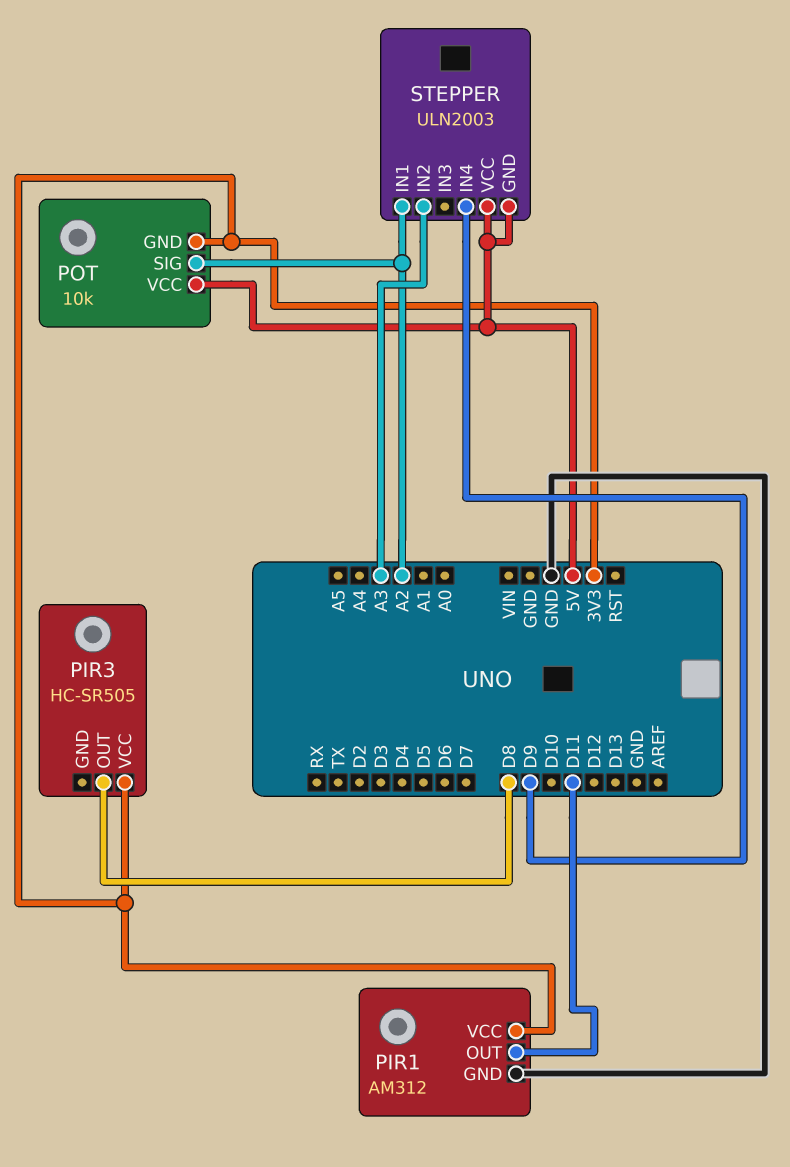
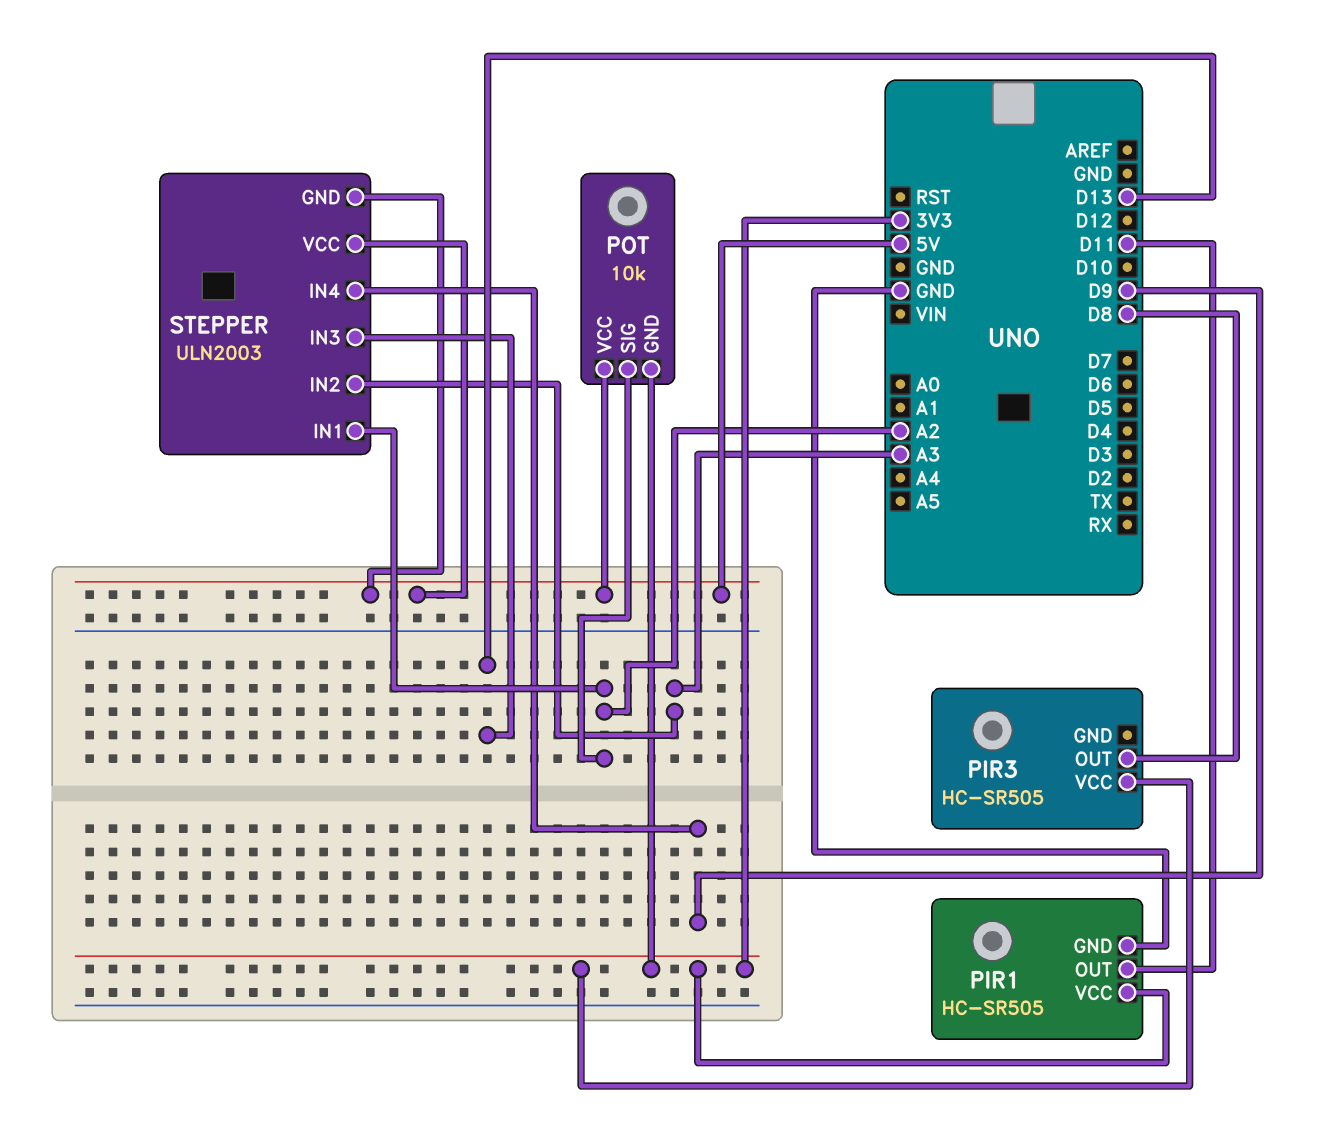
PIR1: AM312 -> HC-SR505
STEPPER pin IN3: none -> D13

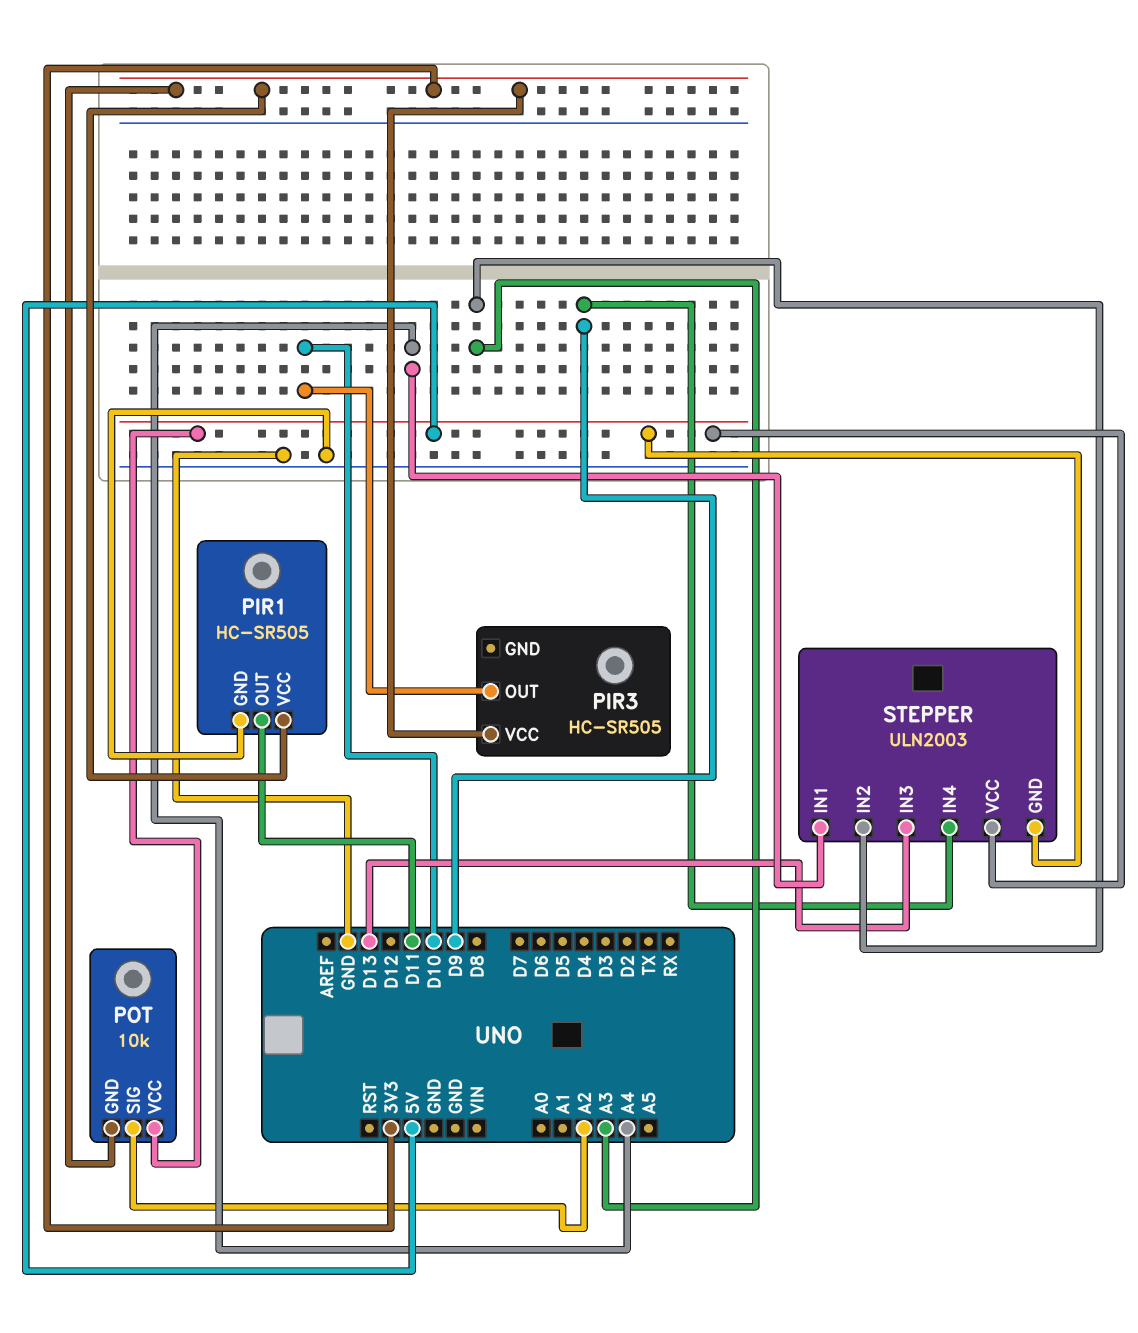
PIR3 pin OUT: D8 -> D10
STEPPER pin IN1: A2 -> A4

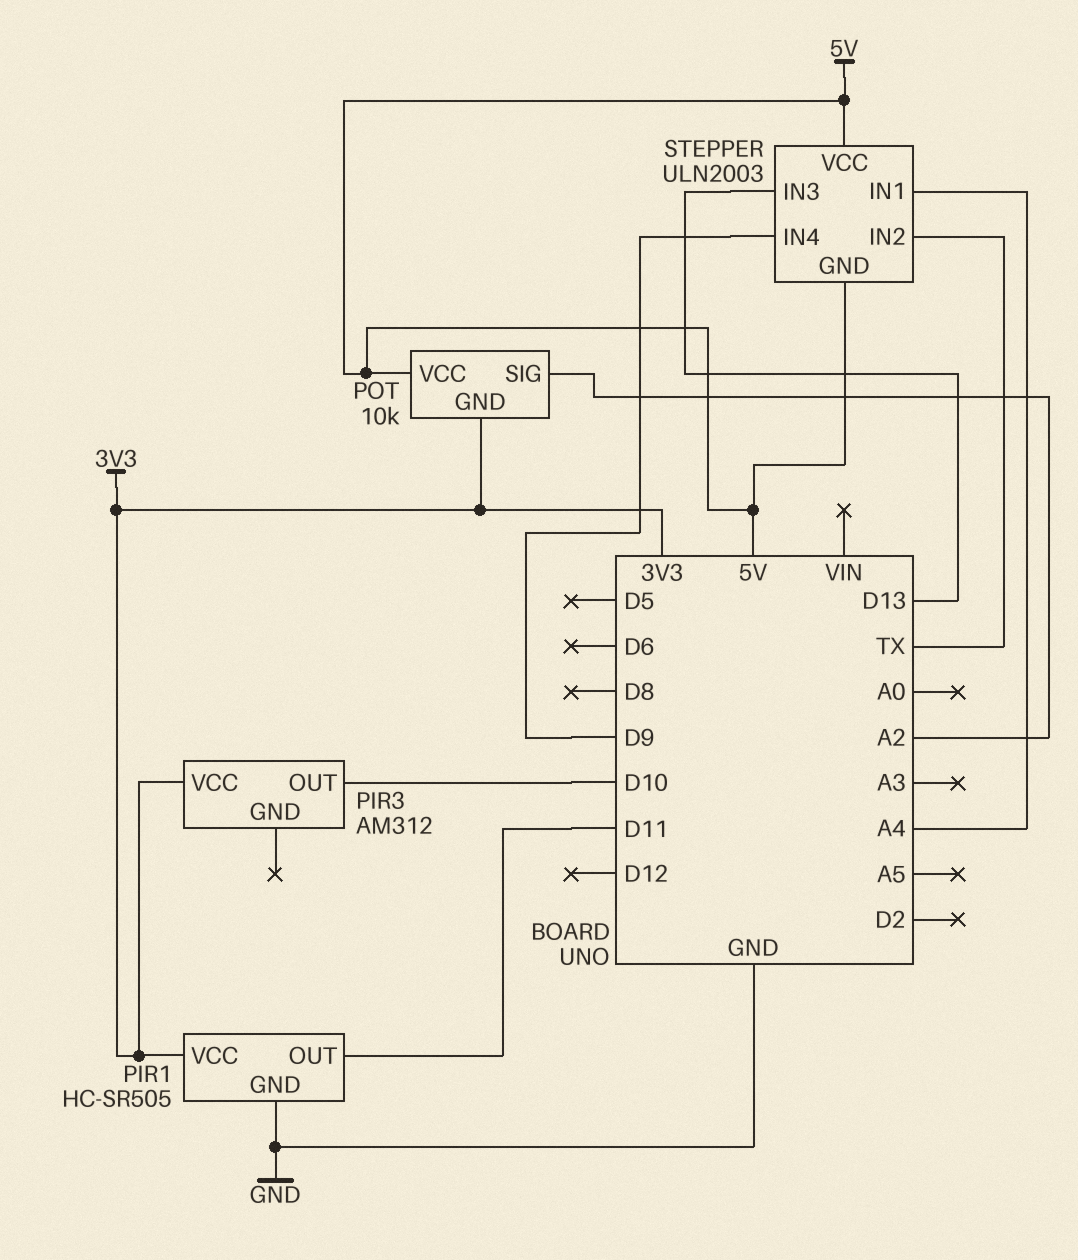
PIR3: HC-SR505 -> AM312
STEPPER pin IN2: A3 -> TX

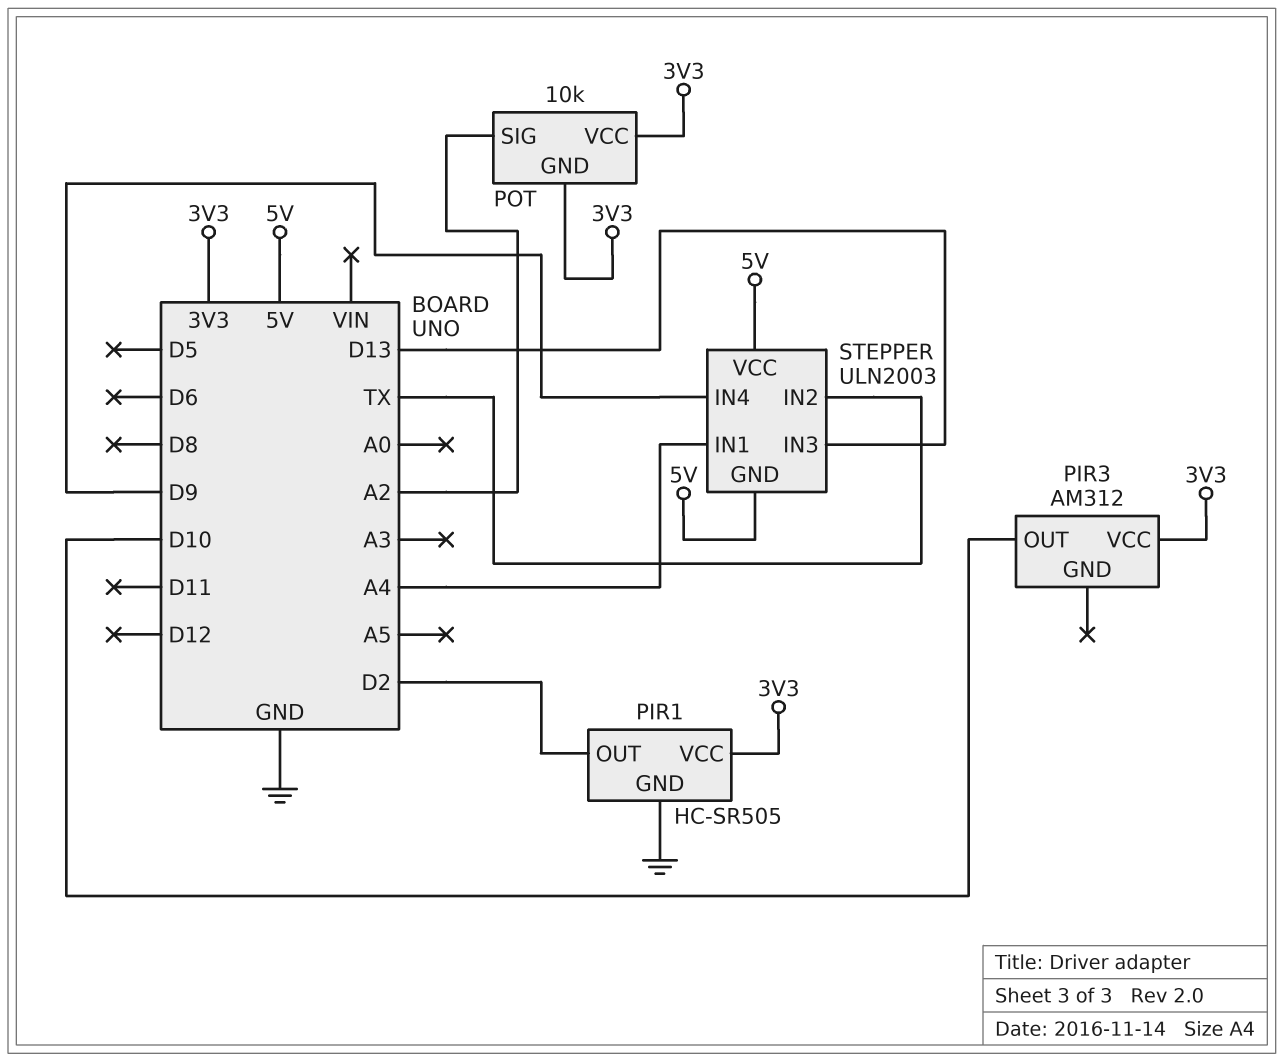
PIR1 pin OUT: D11 -> D2
POT pin VCC: 5V -> 3V3

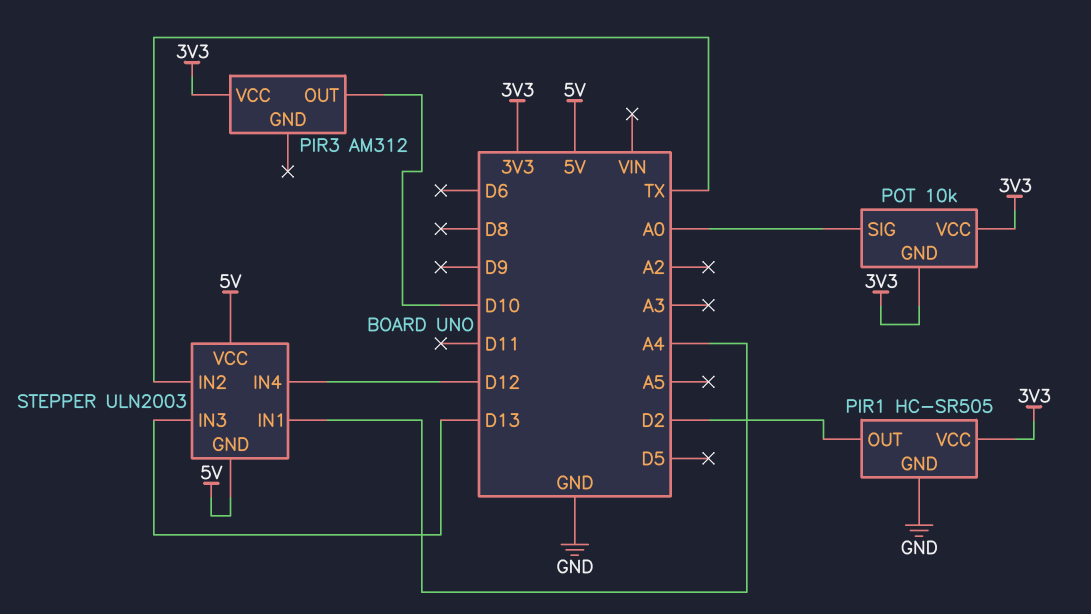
POT pin SIG: A2 -> A0
STEPPER pin IN4: D9 -> D12

